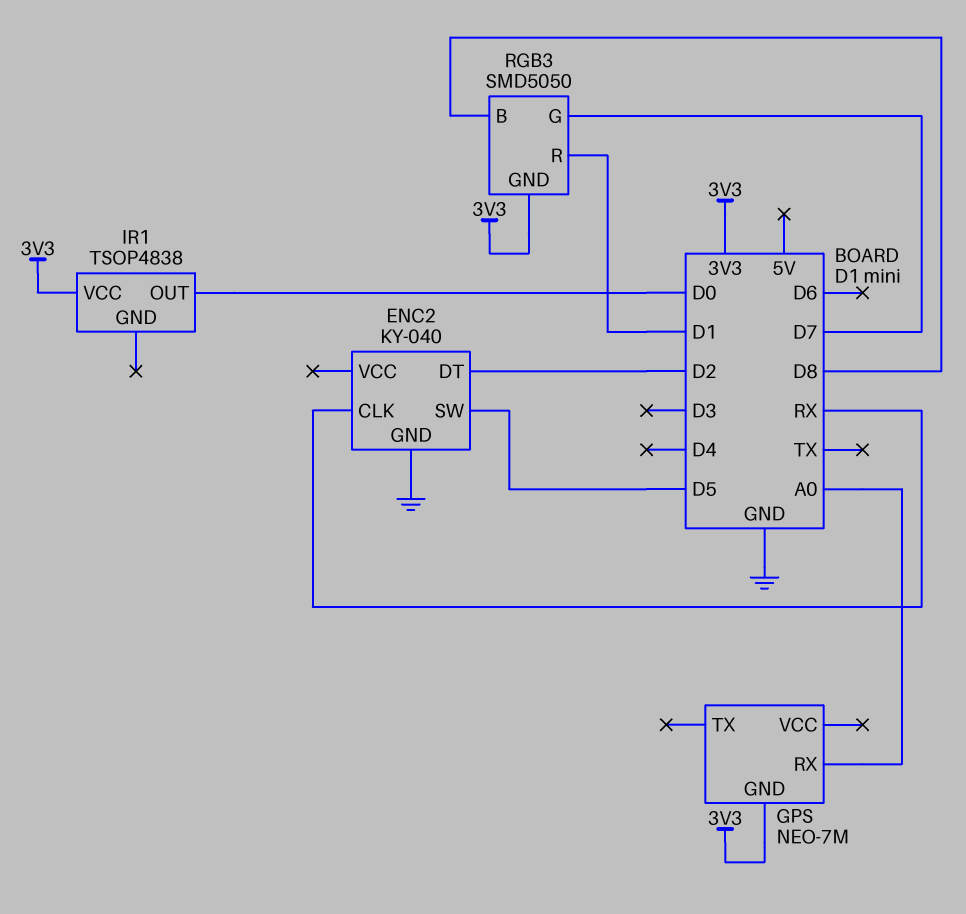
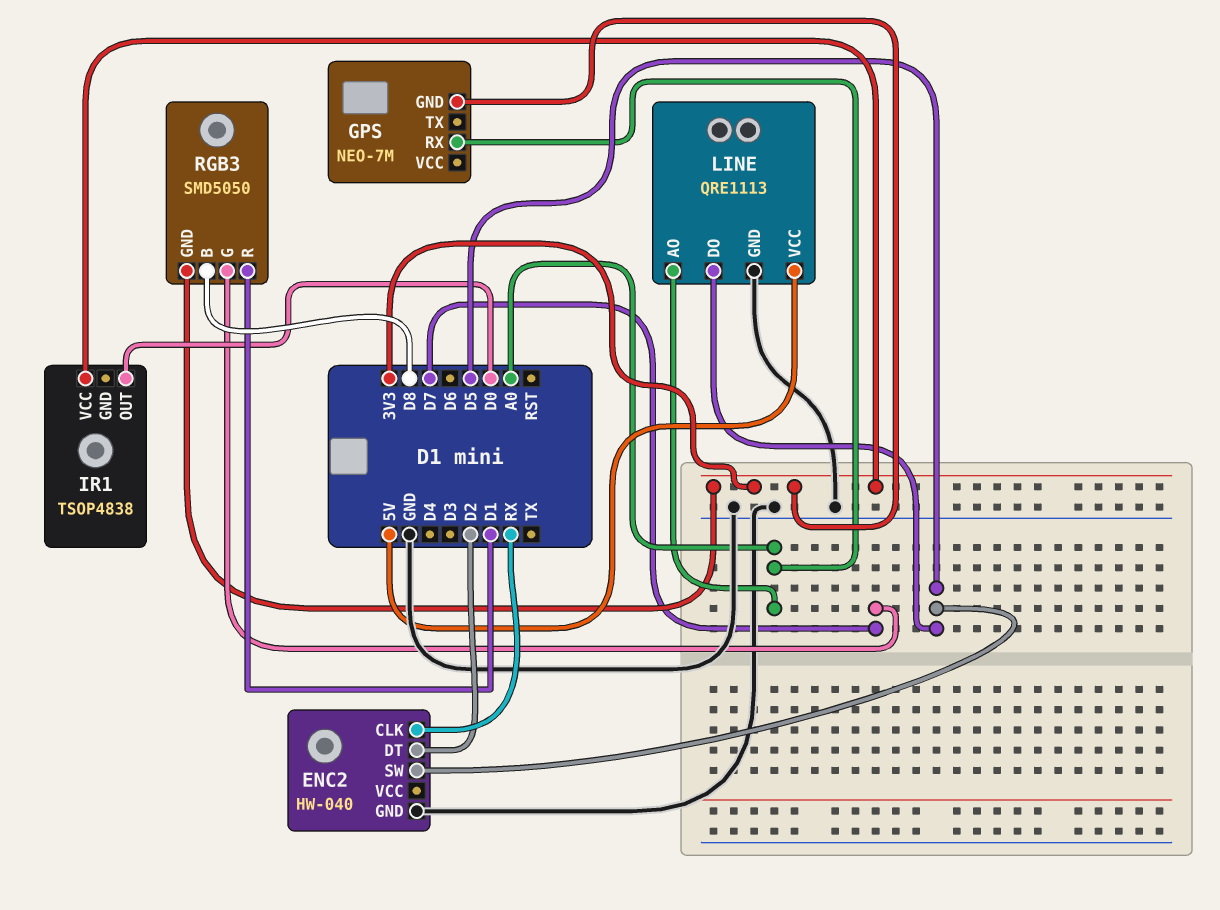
ENC2: KY-040 -> HW-040
LINE: none -> QRE1113
LINE pin AO: none -> A0
LINE pin DO: none -> D5
LINE pin GND: none -> GND
LINE pin VCC: none -> 5V

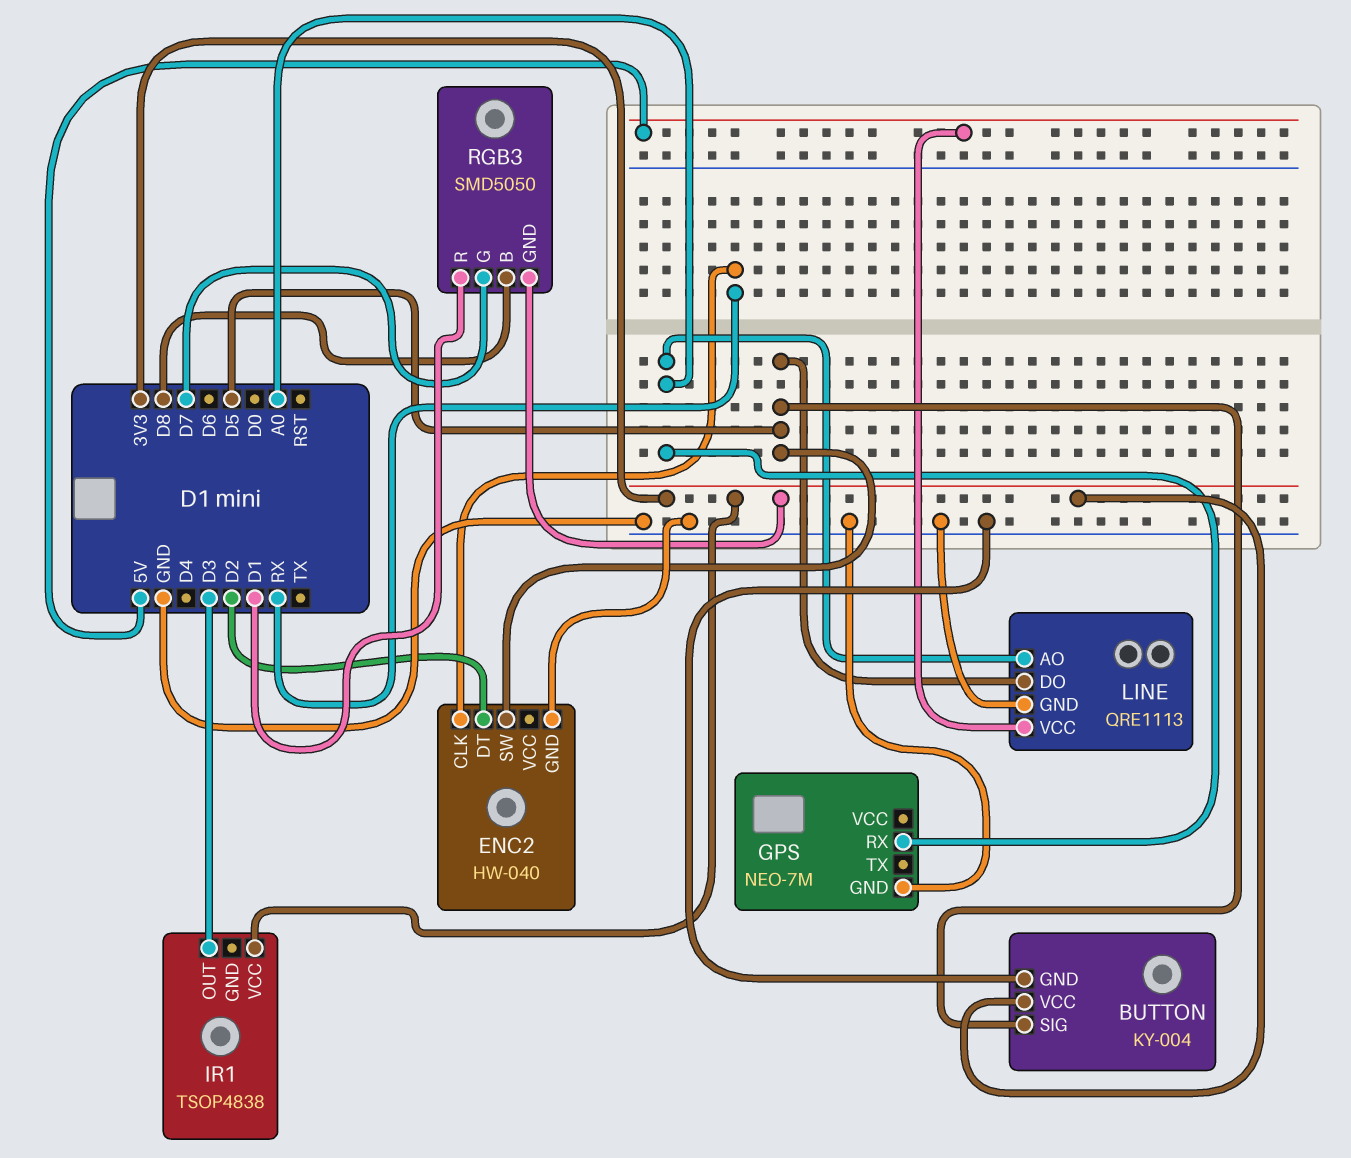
BUTTON: none -> KY-004
BUTTON pin GND: none -> GND
BUTTON pin SIG: none -> D5
BUTTON pin VCC: none -> 3V3
GPS pin GND: 3V3 -> GND
IR1 pin OUT: D0 -> D3

